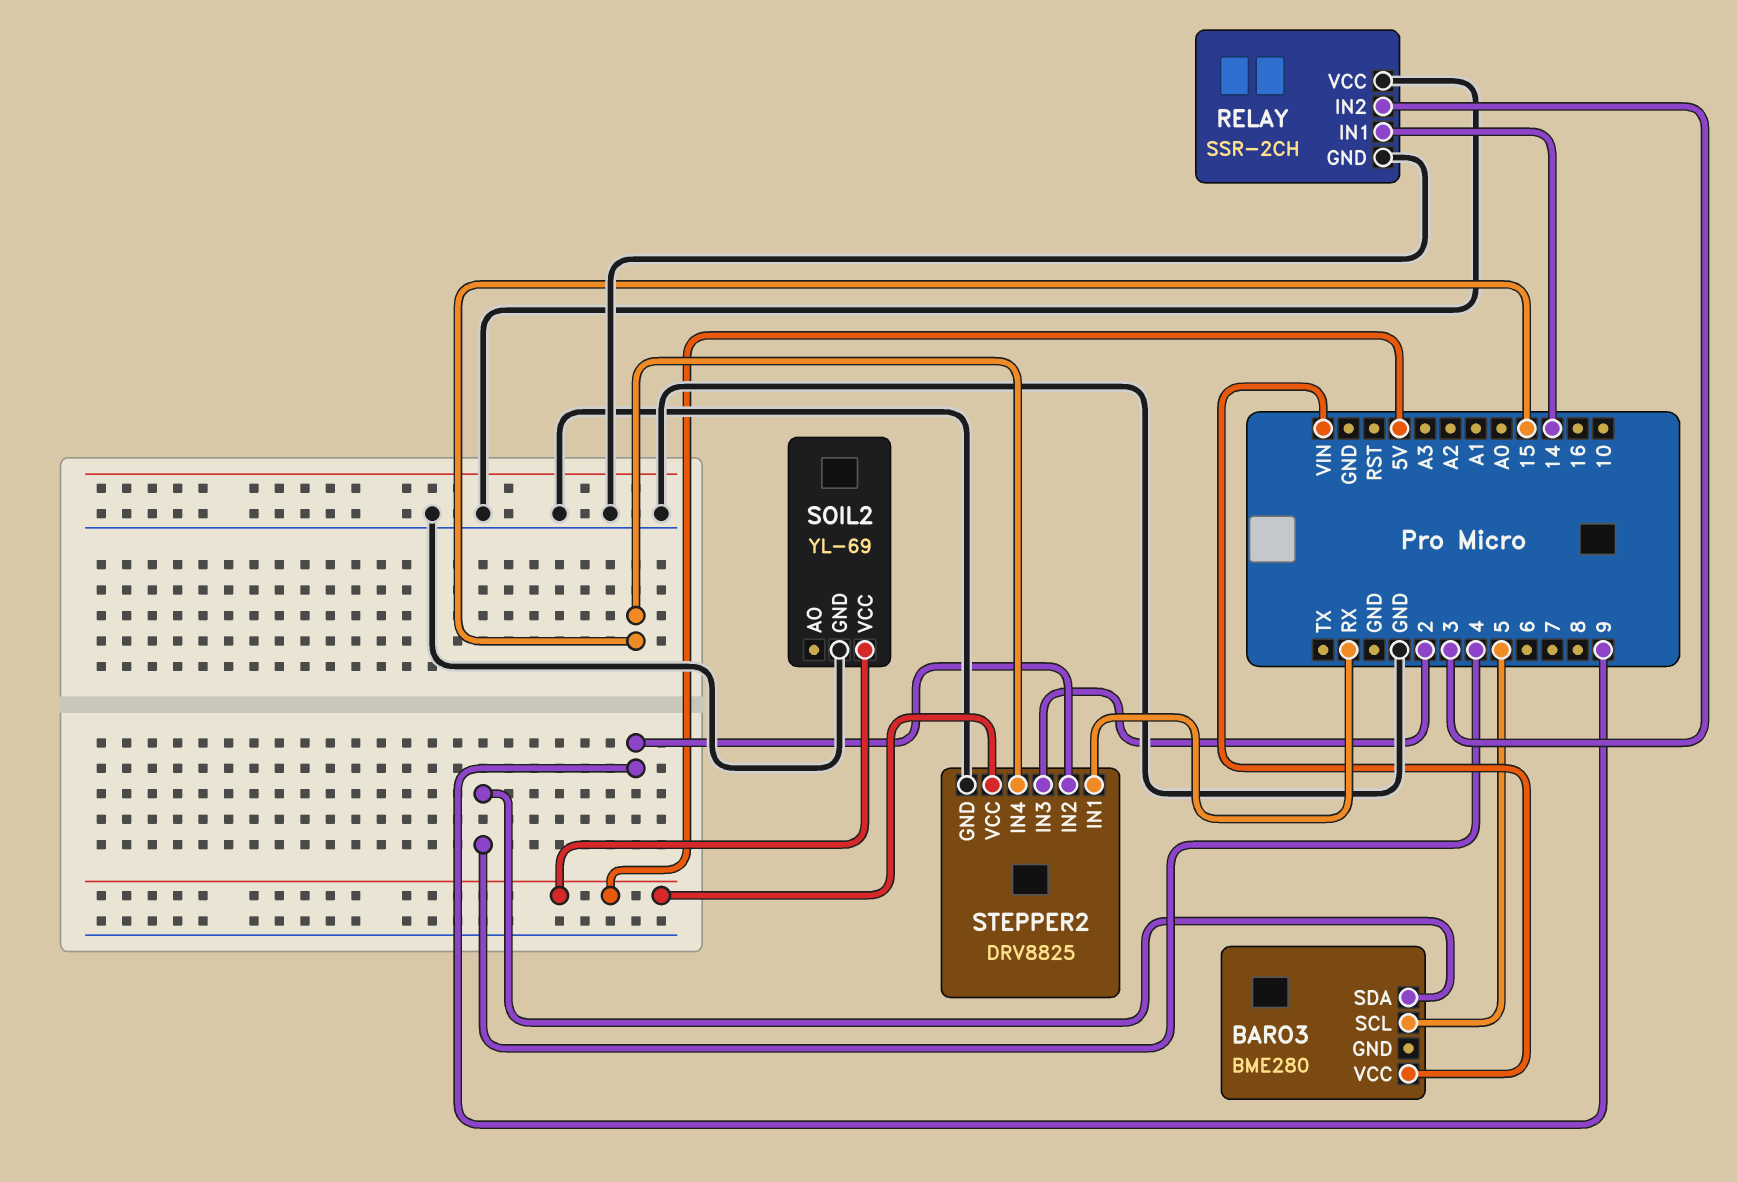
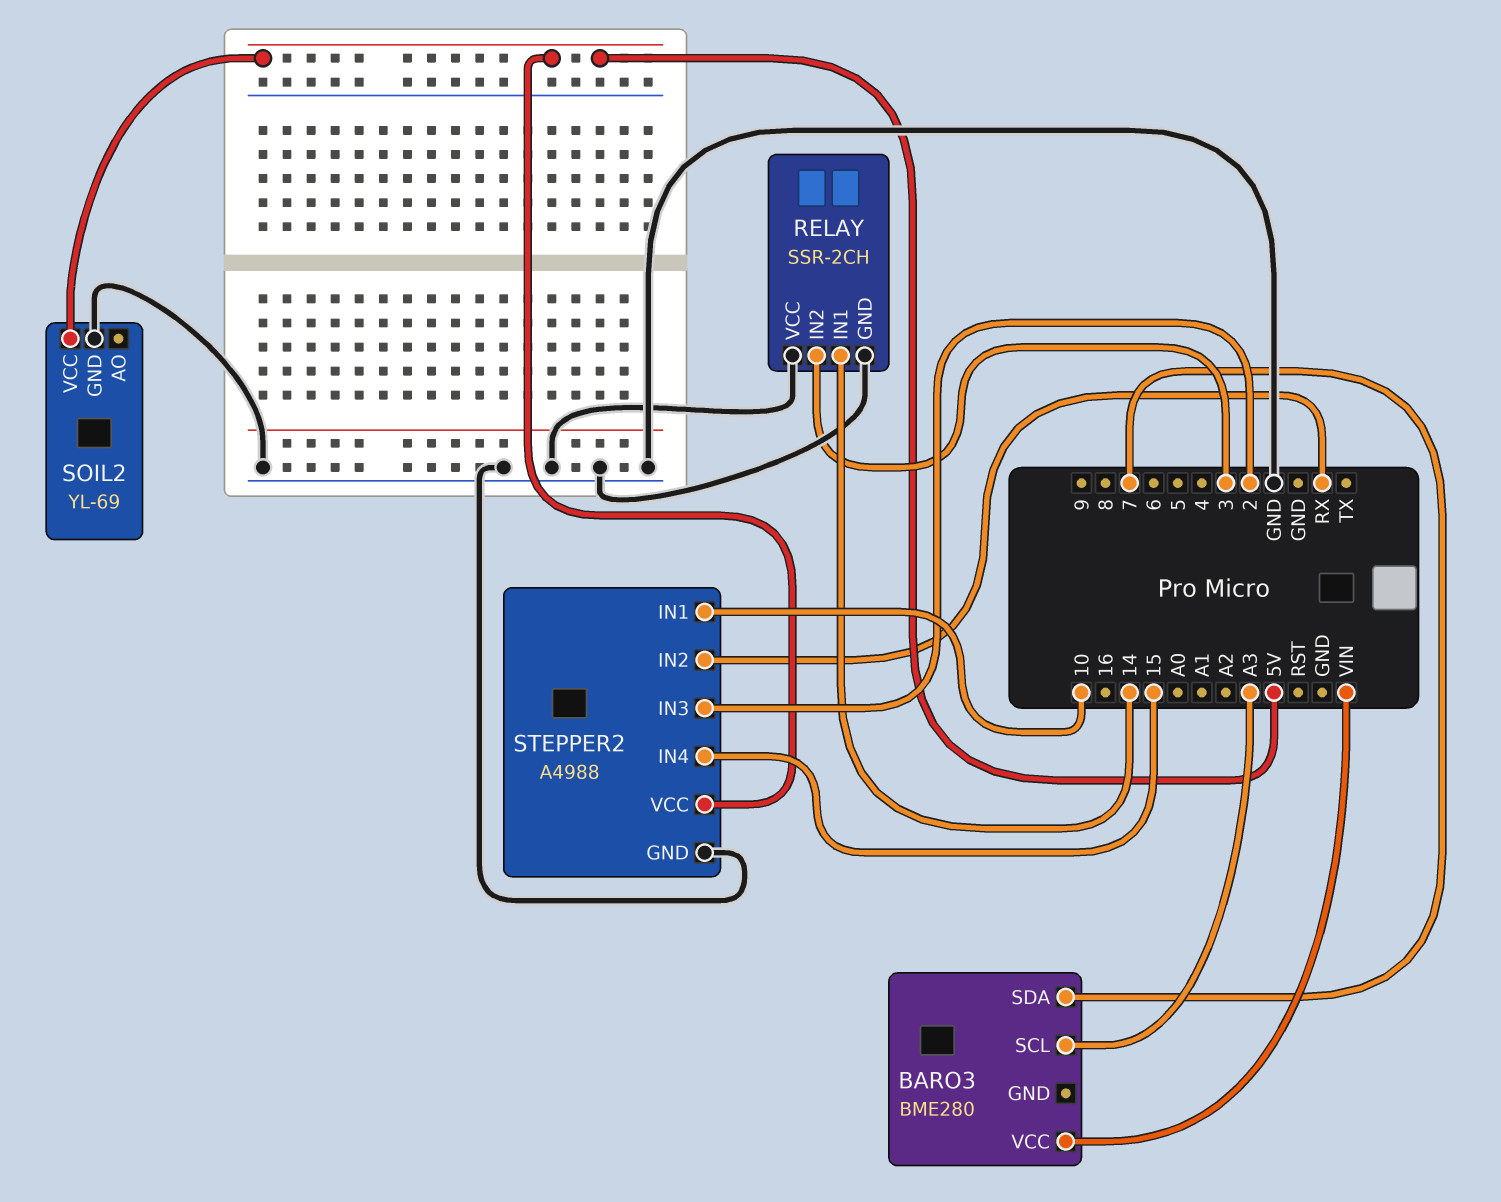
BARO3 pin SCL: 5 -> A3
BARO3 pin SDA: 4 -> 7
STEPPER2: DRV8825 -> A4988
STEPPER2 pin IN1: RX -> 10
STEPPER2 pin IN2: 9 -> RX

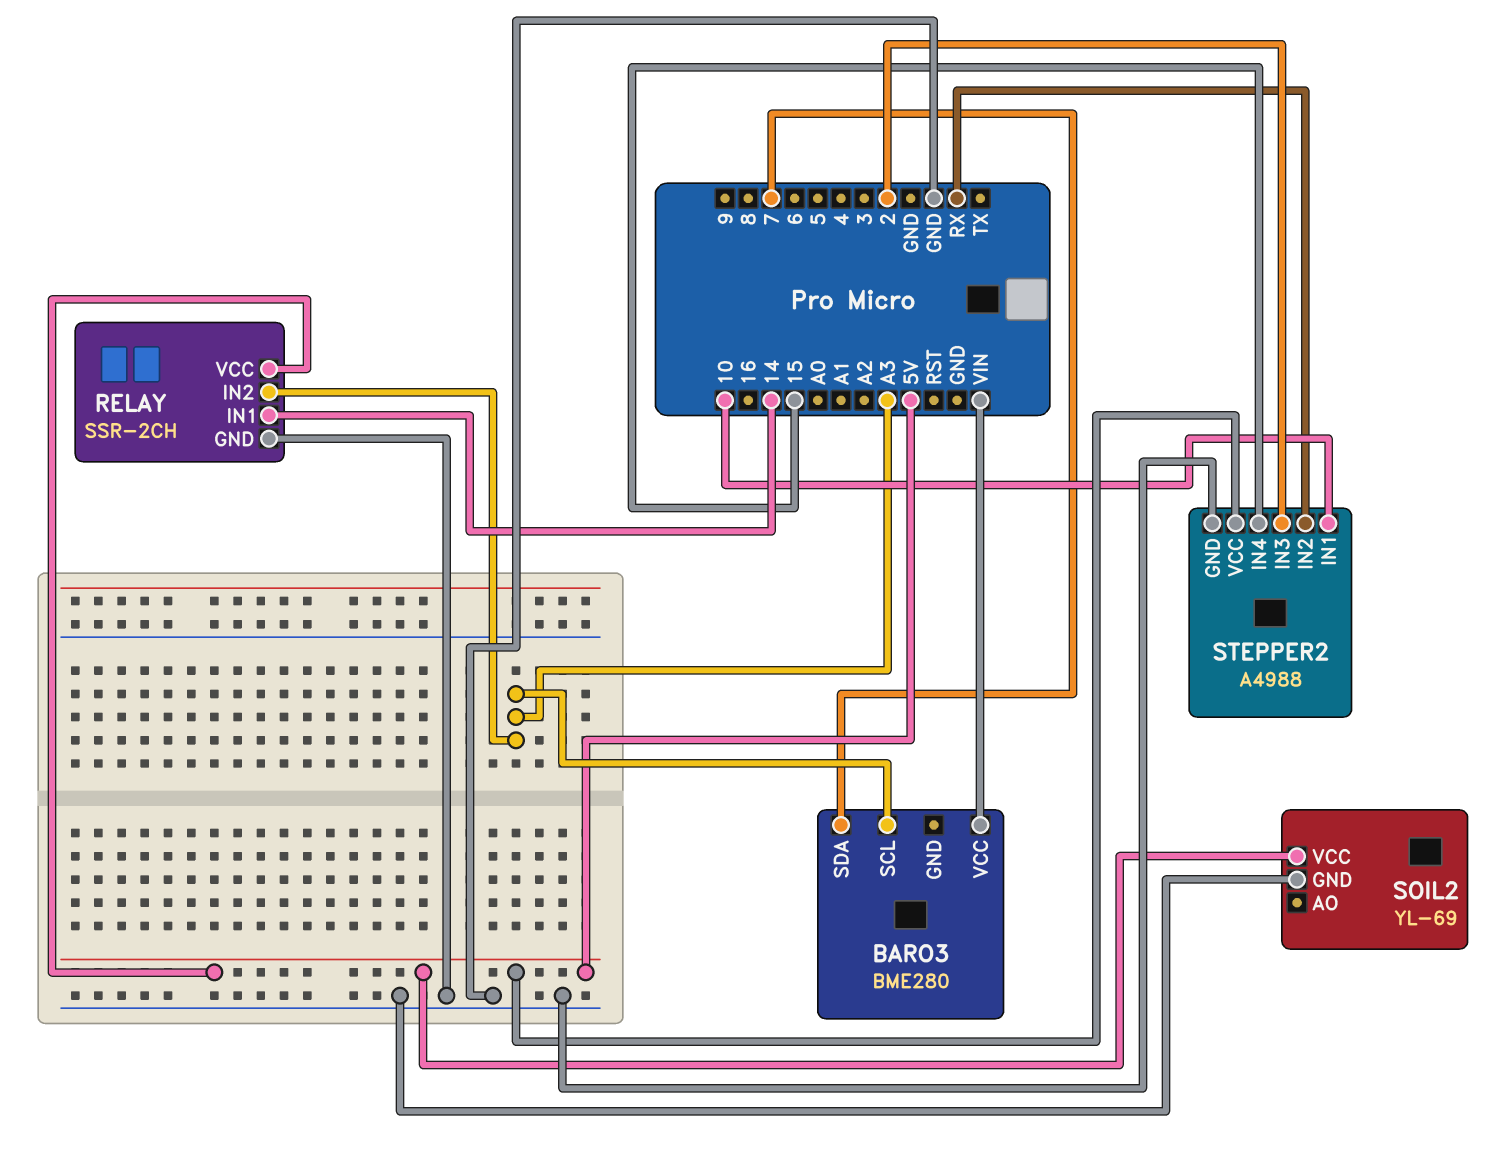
RELAY pin IN2: 3 -> A3
RELAY pin VCC: GND -> 5V

